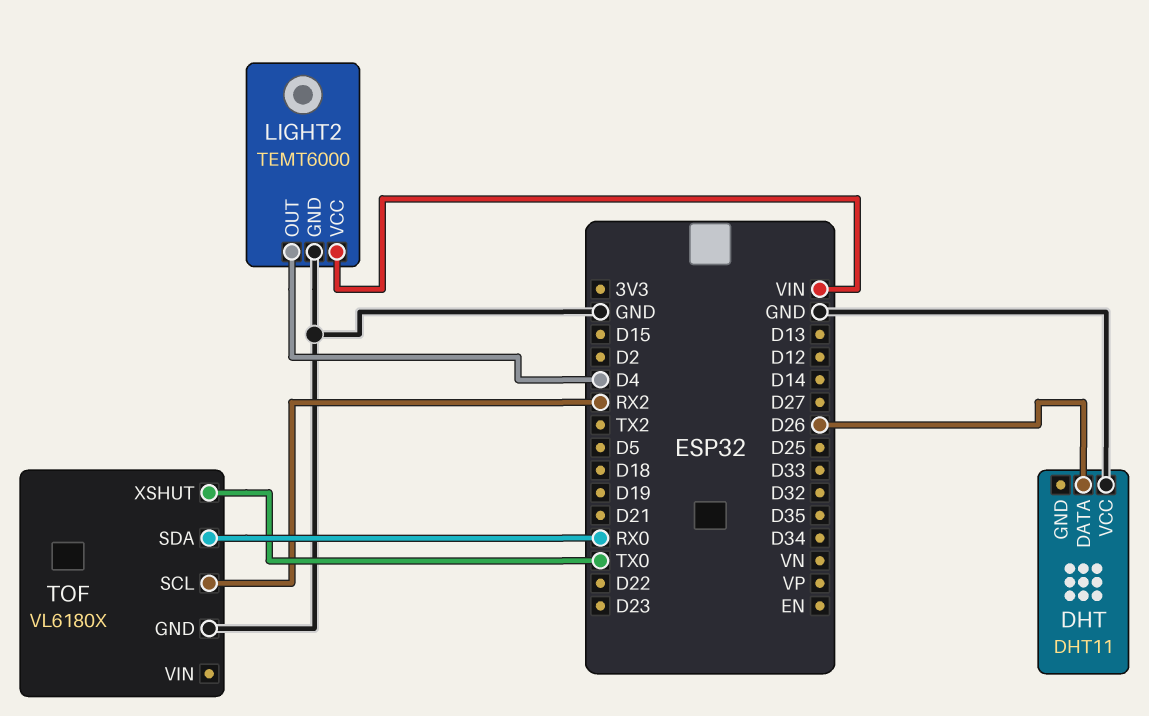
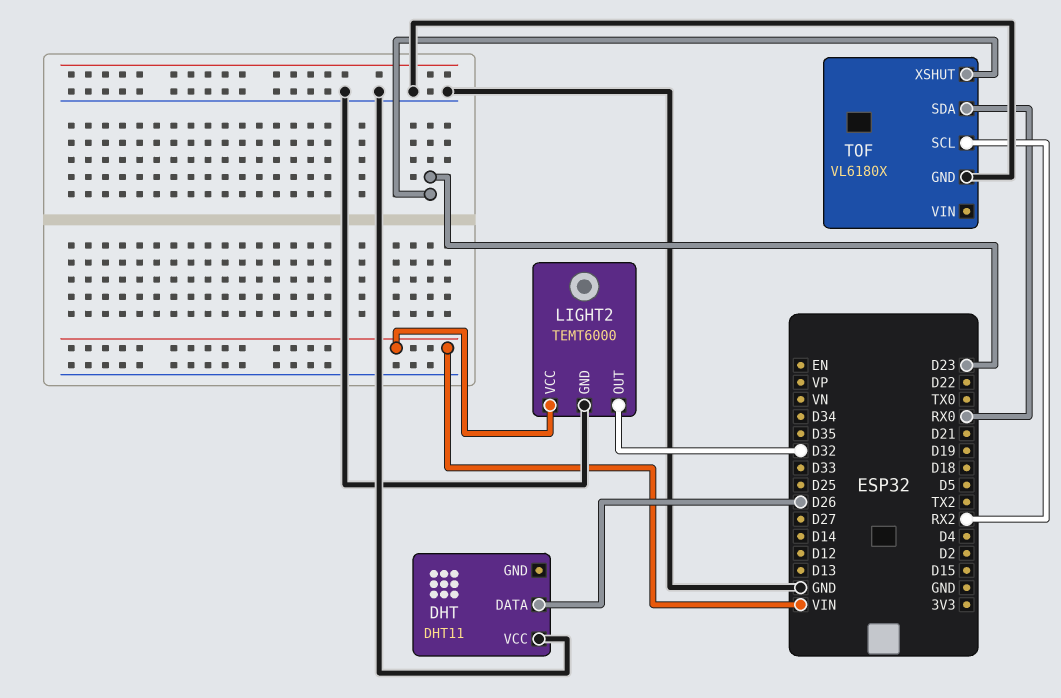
LIGHT2 pin OUT: D4 -> D32
TOF pin XSHUT: TX0 -> D23

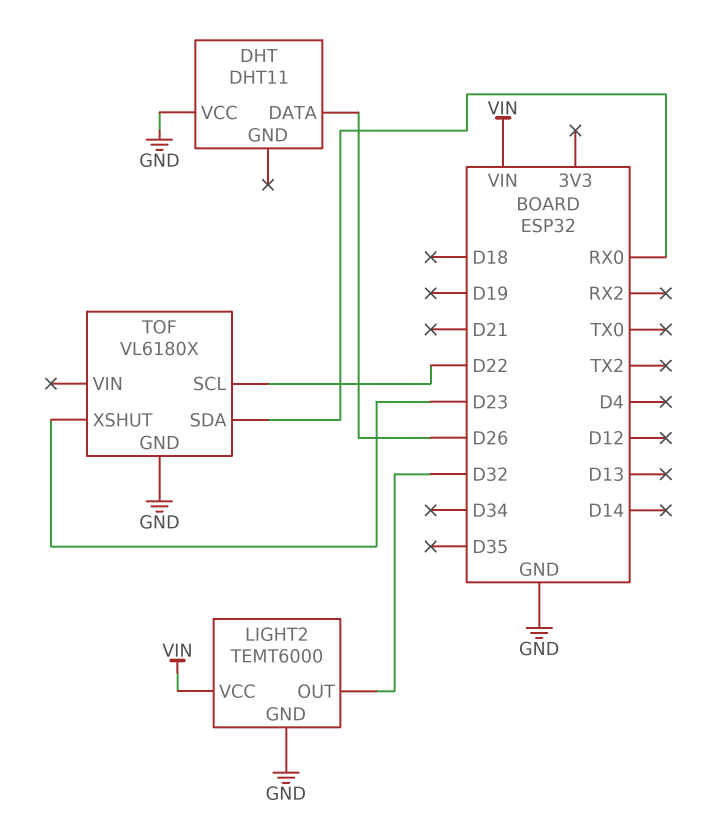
TOF pin SCL: RX2 -> D22

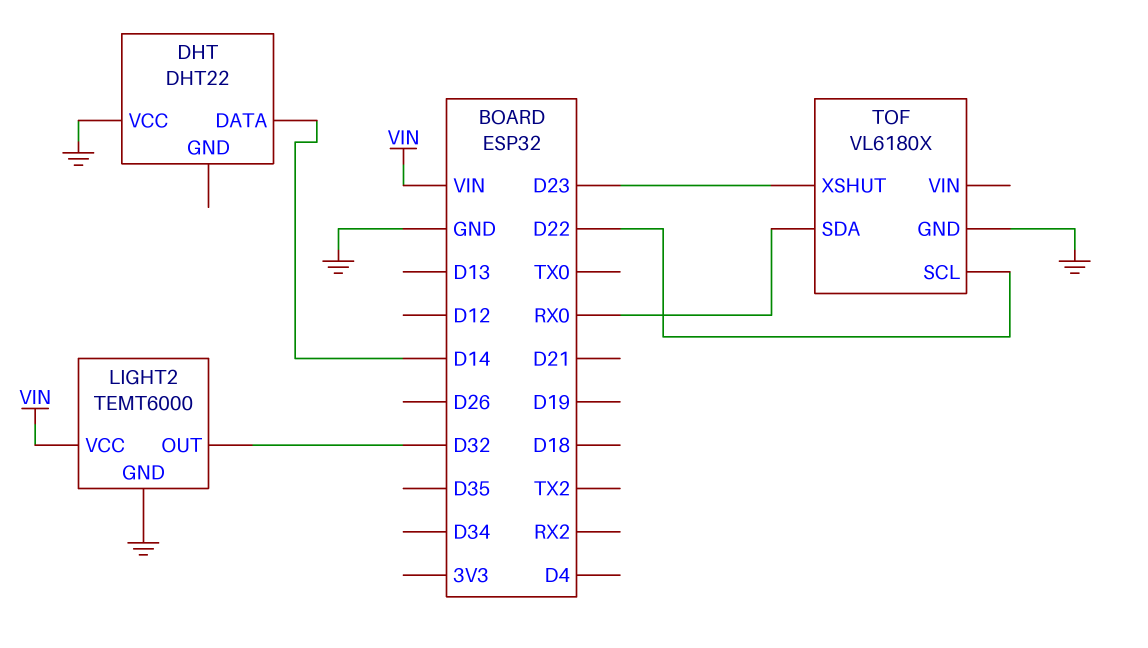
DHT: DHT11 -> DHT22
DHT pin DATA: D26 -> D14

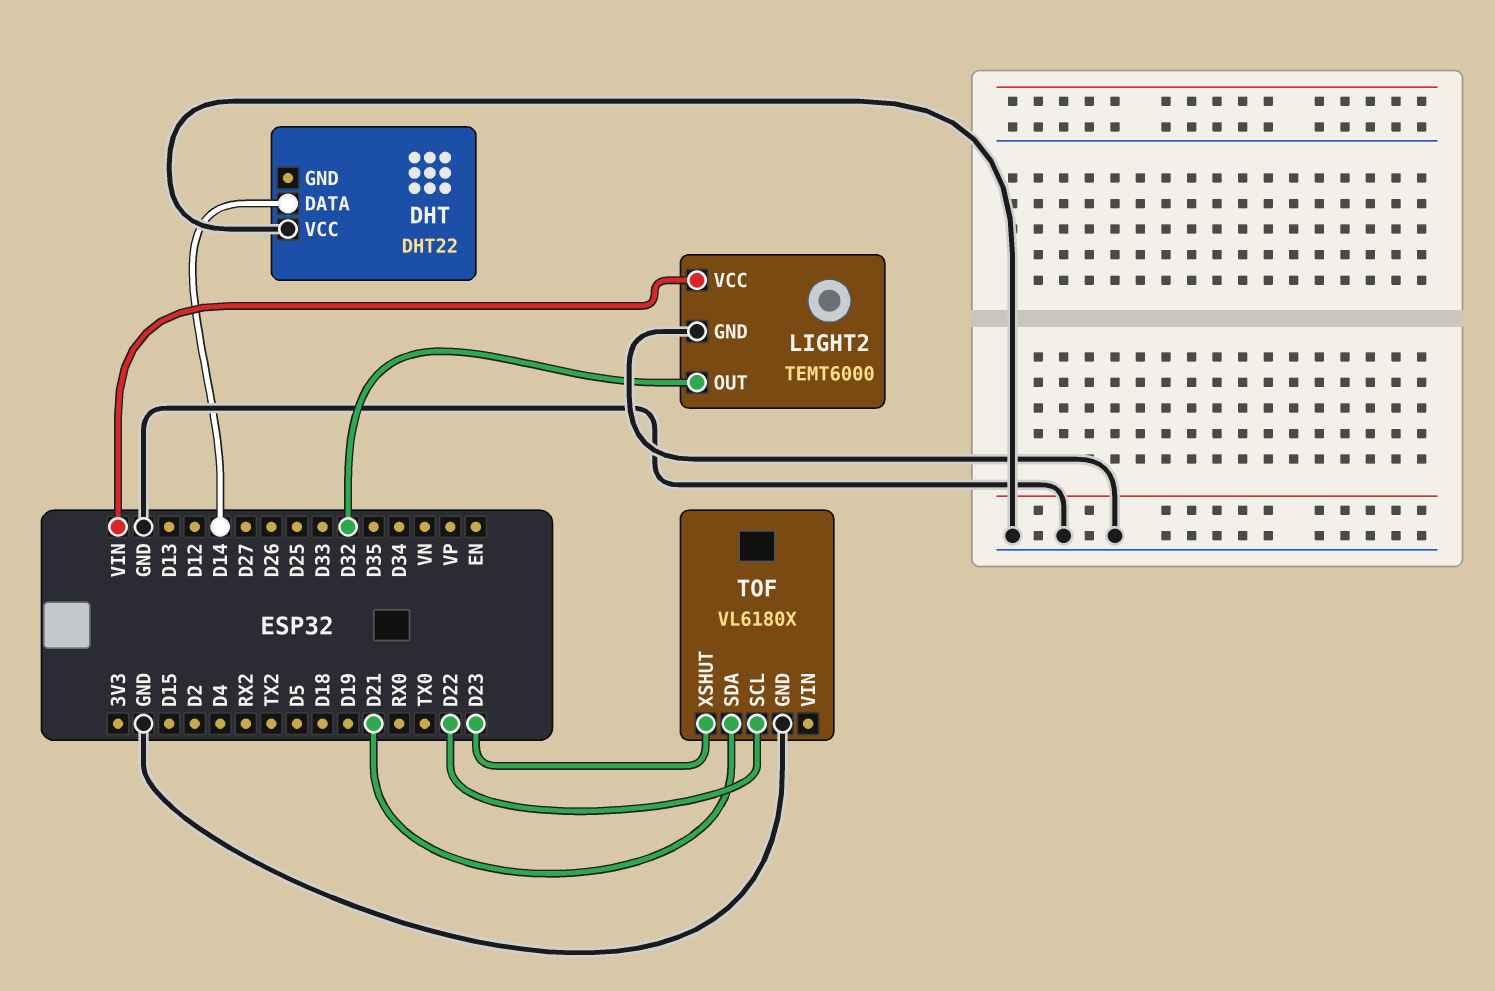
TOF pin SDA: RX0 -> D21

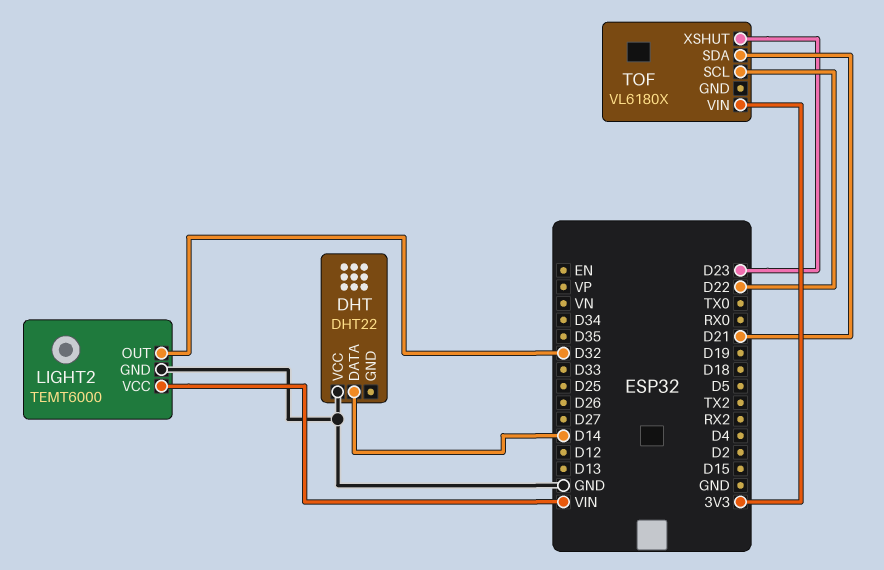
TOF pin GND: GND -> none
TOF pin VIN: none -> 3V3

